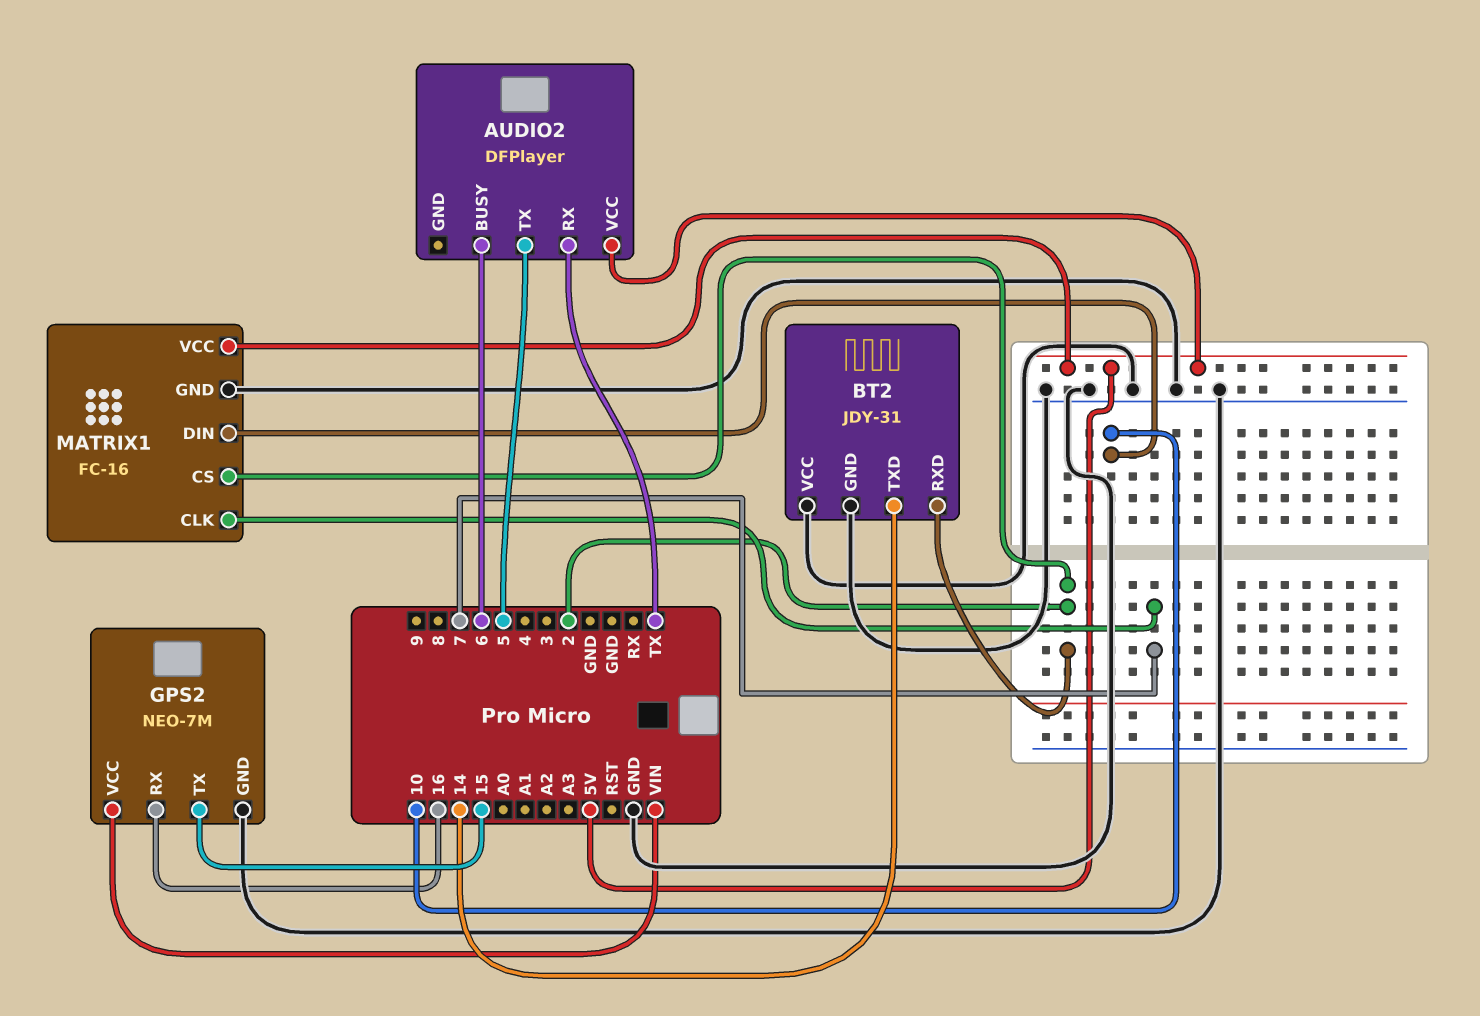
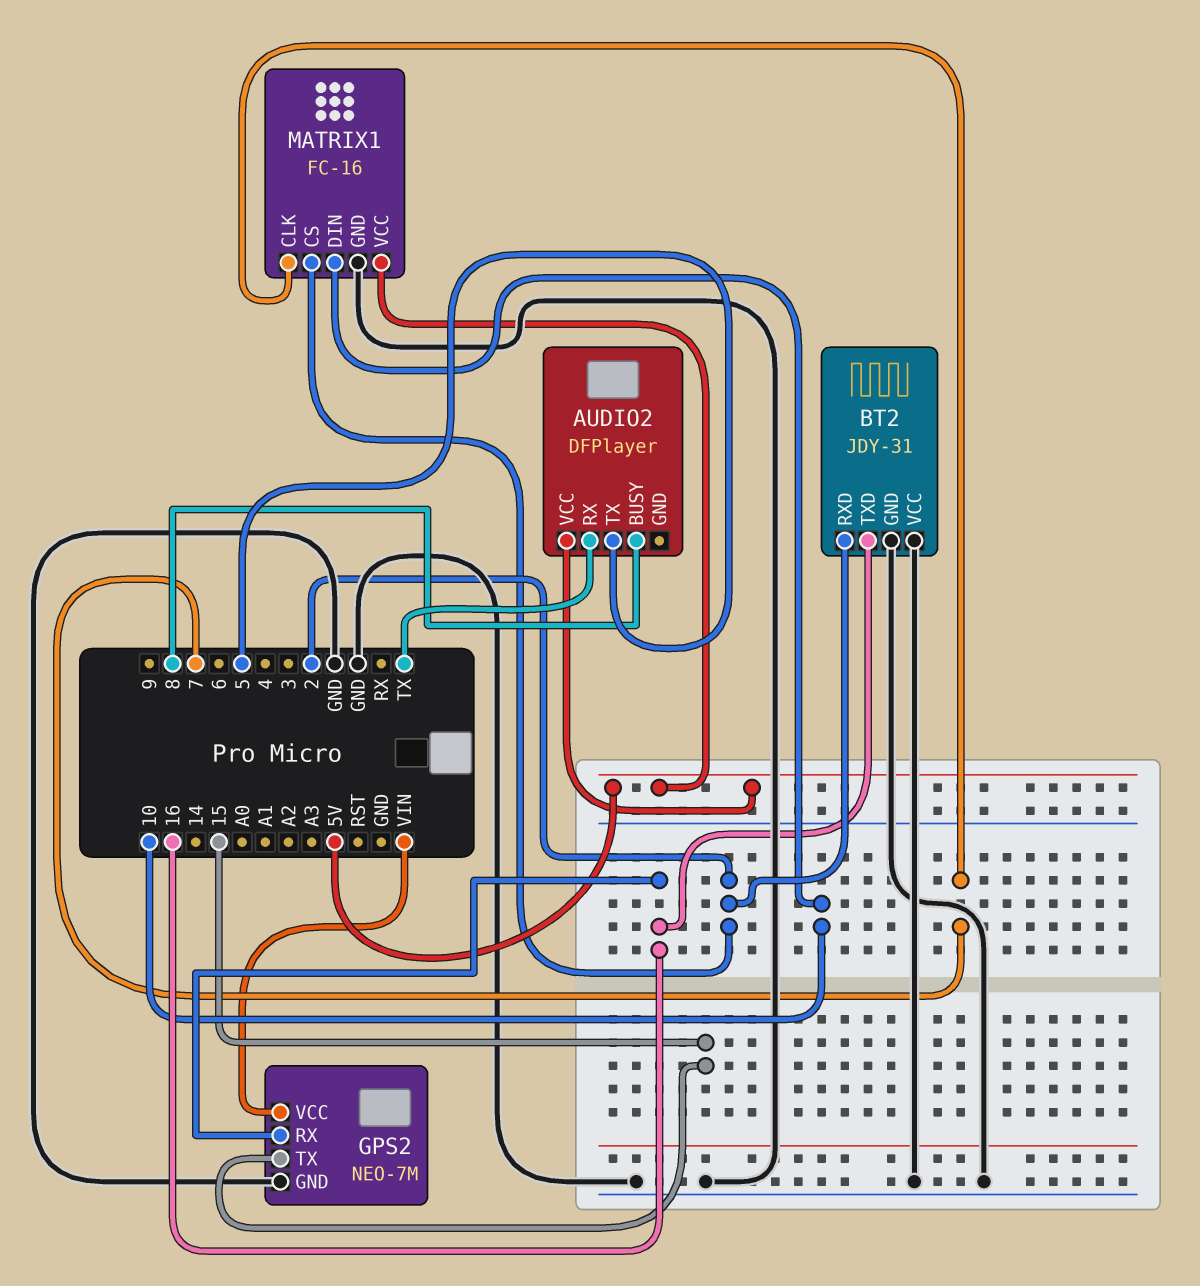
AUDIO2 pin BUSY: 6 -> 8
BT2 pin TXD: 14 -> 16

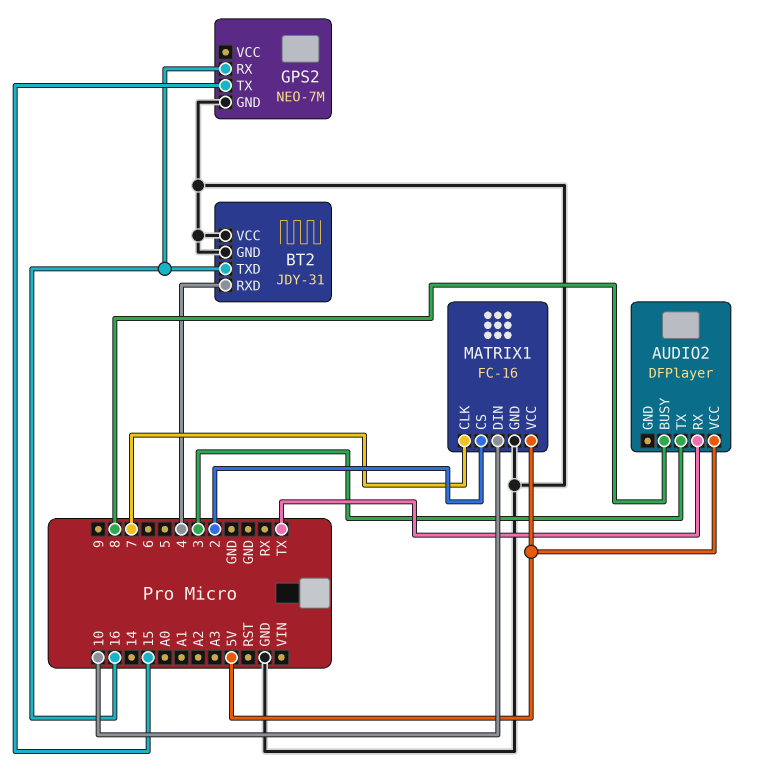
AUDIO2 pin TX: 5 -> 3
BT2 pin RXD: 2 -> 4
GPS2 pin VCC: VIN -> none

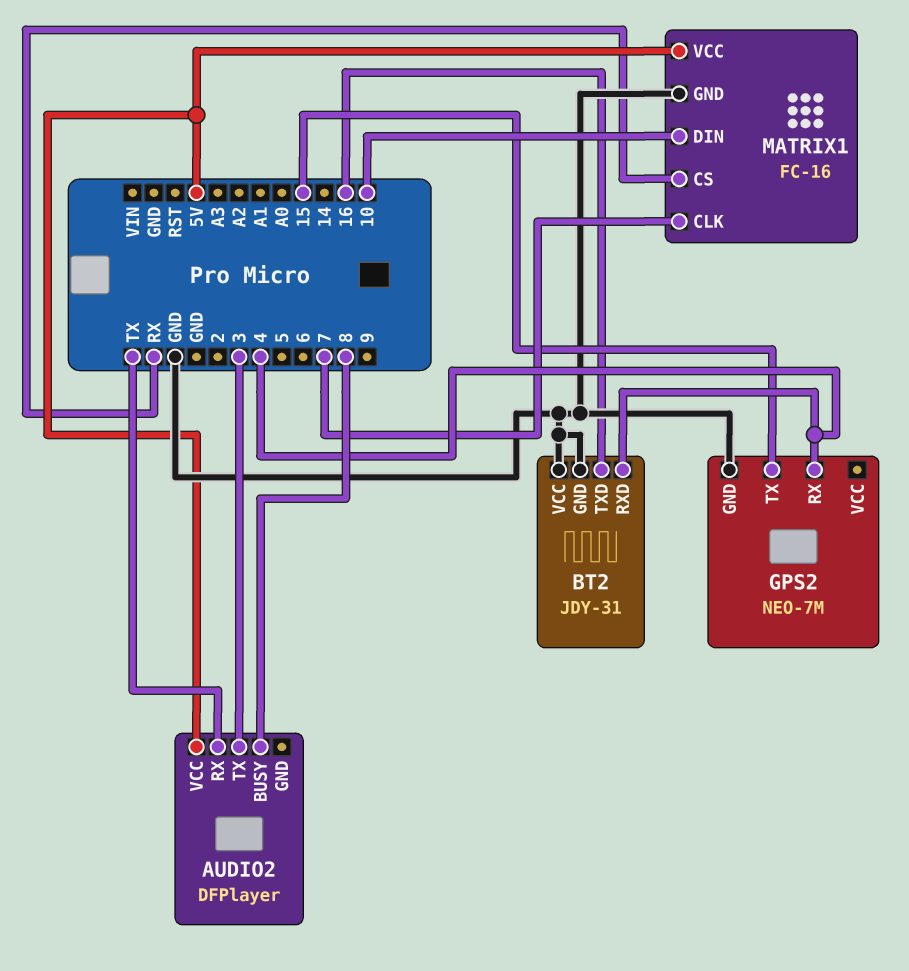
GPS2 pin RX: 16 -> 4
MATRIX1 pin CS: 2 -> RX

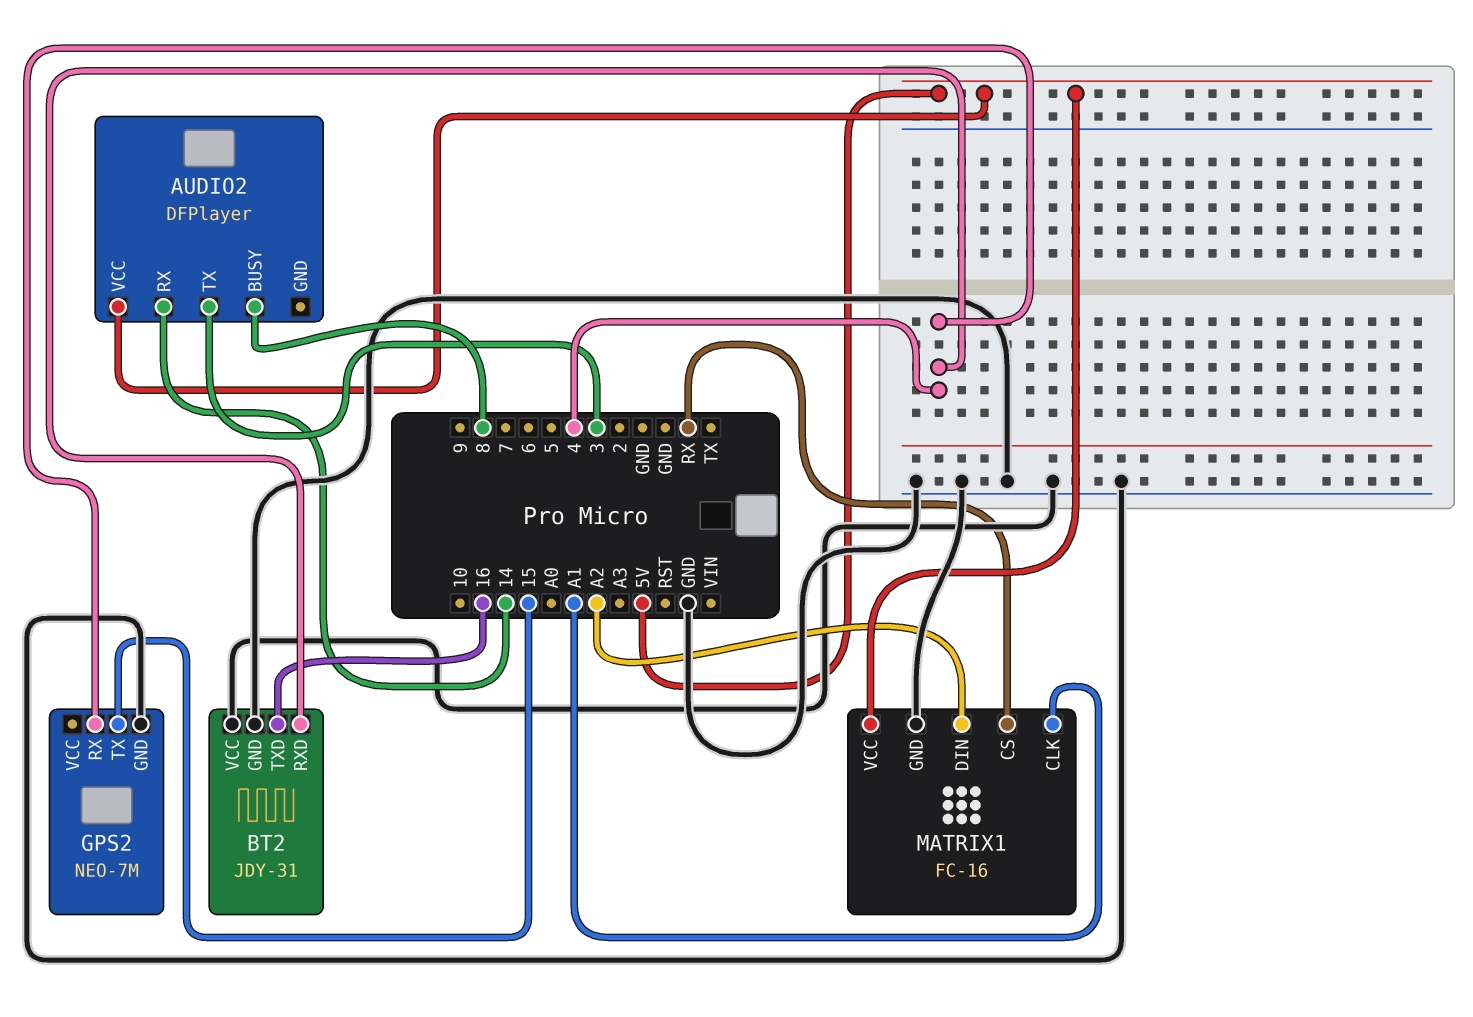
AUDIO2 pin RX: TX -> 14
MATRIX1 pin CLK: 7 -> A1
MATRIX1 pin DIN: 10 -> A2

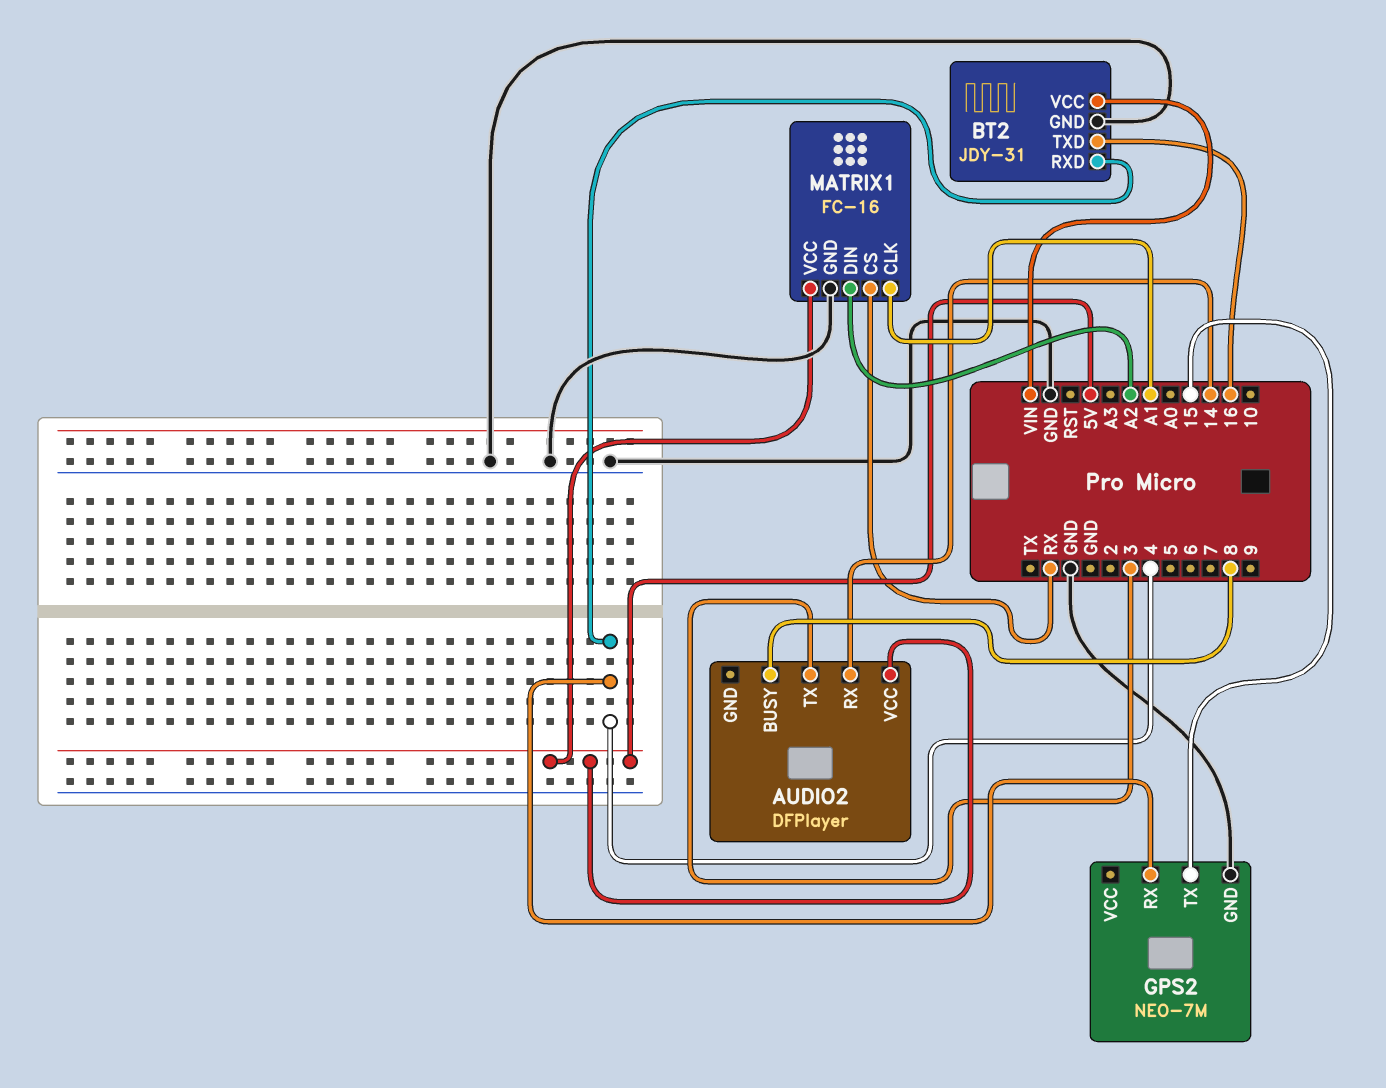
BT2 pin VCC: GND -> VIN

